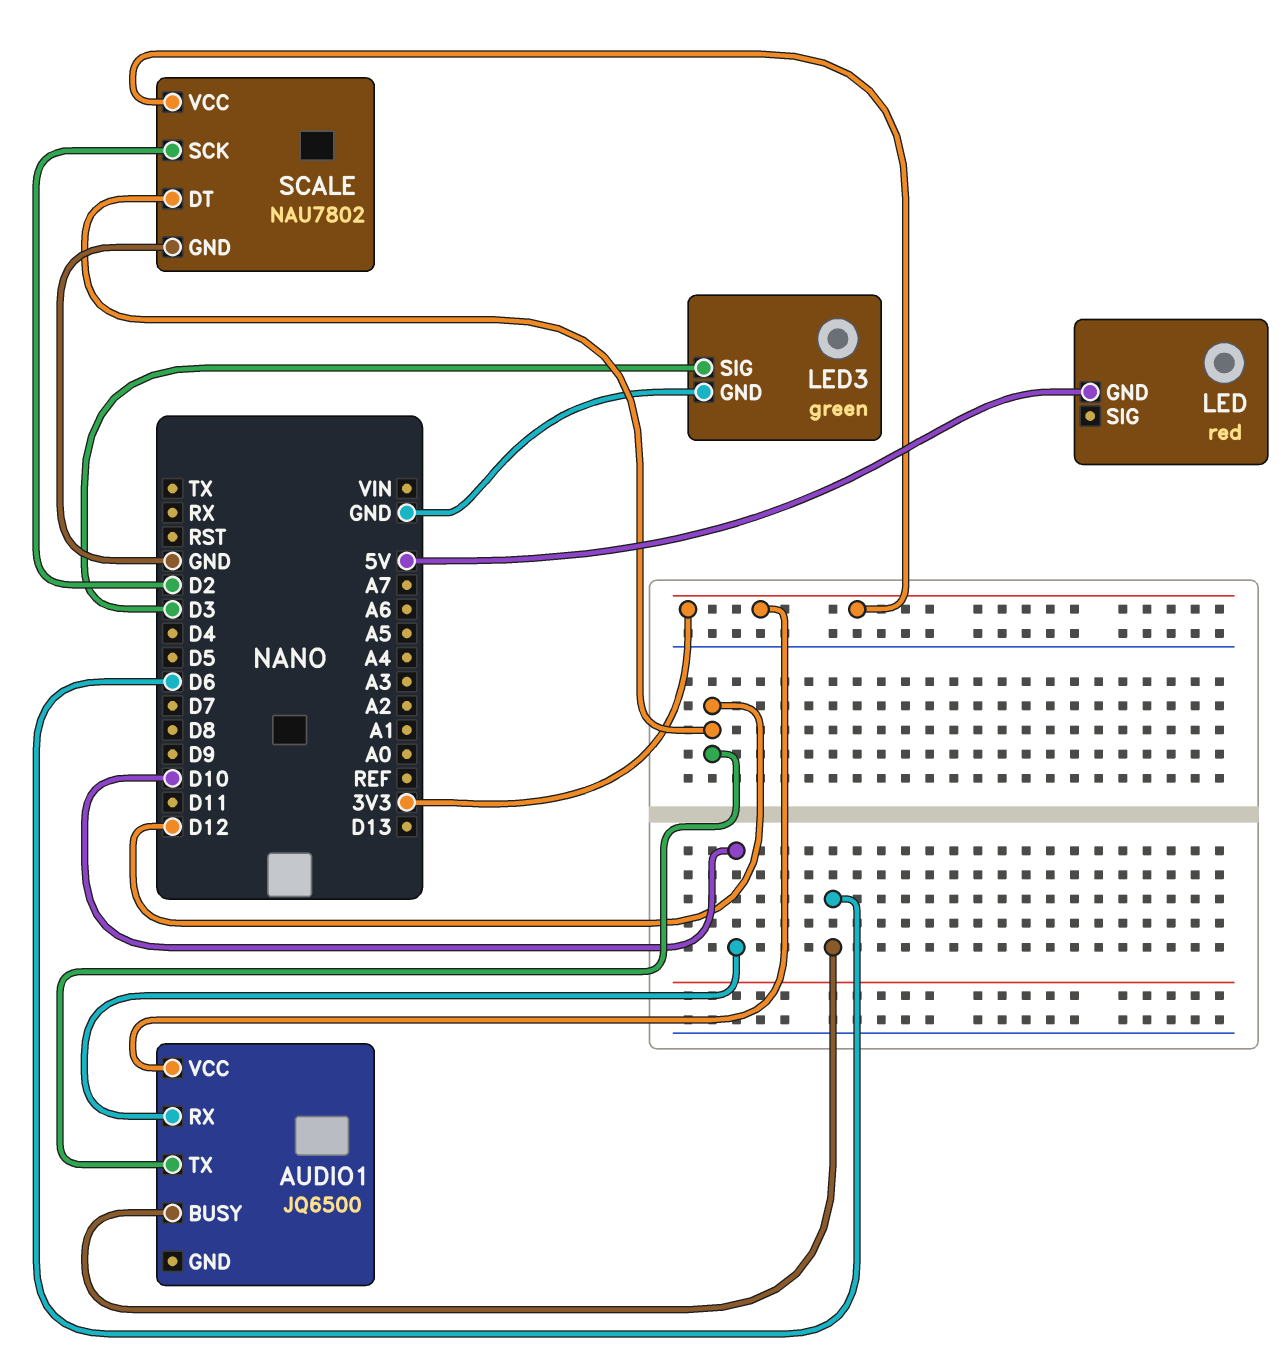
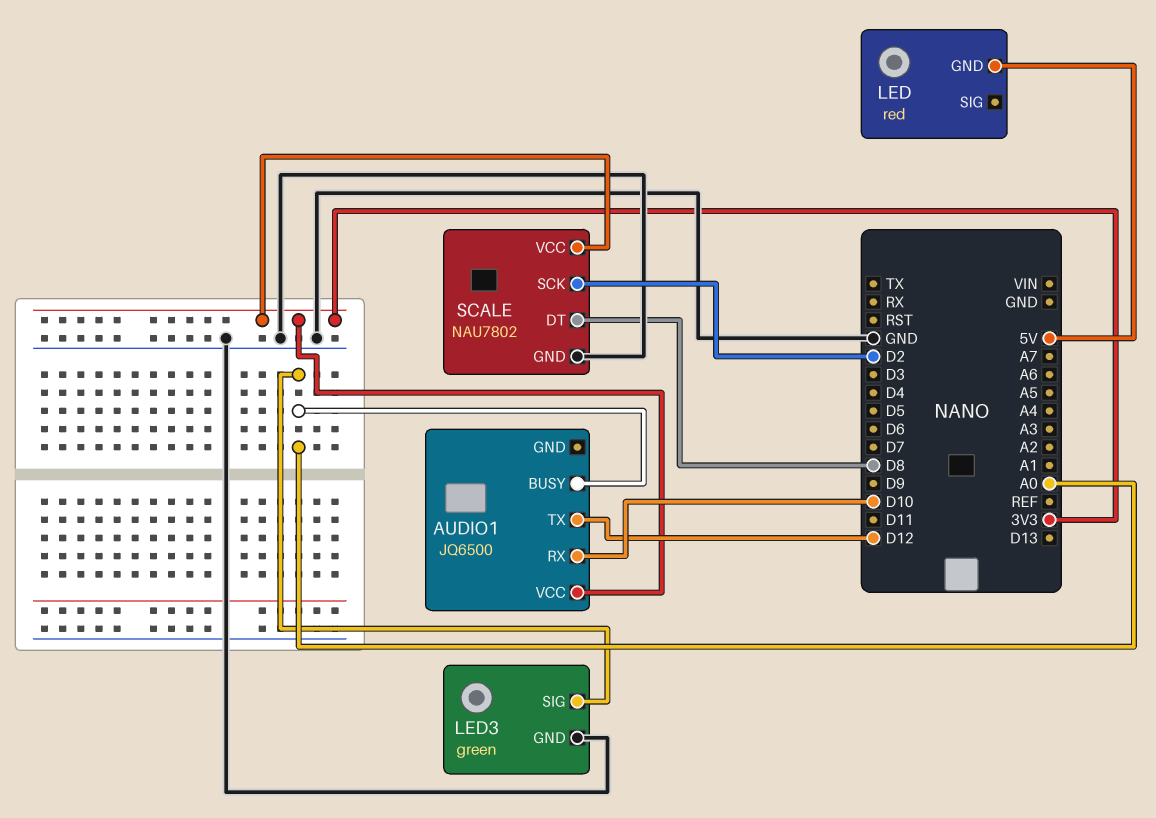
AUDIO1 pin BUSY: D6 -> A0
LED3 pin SIG: D3 -> A0
SCALE pin DT: D12 -> D8

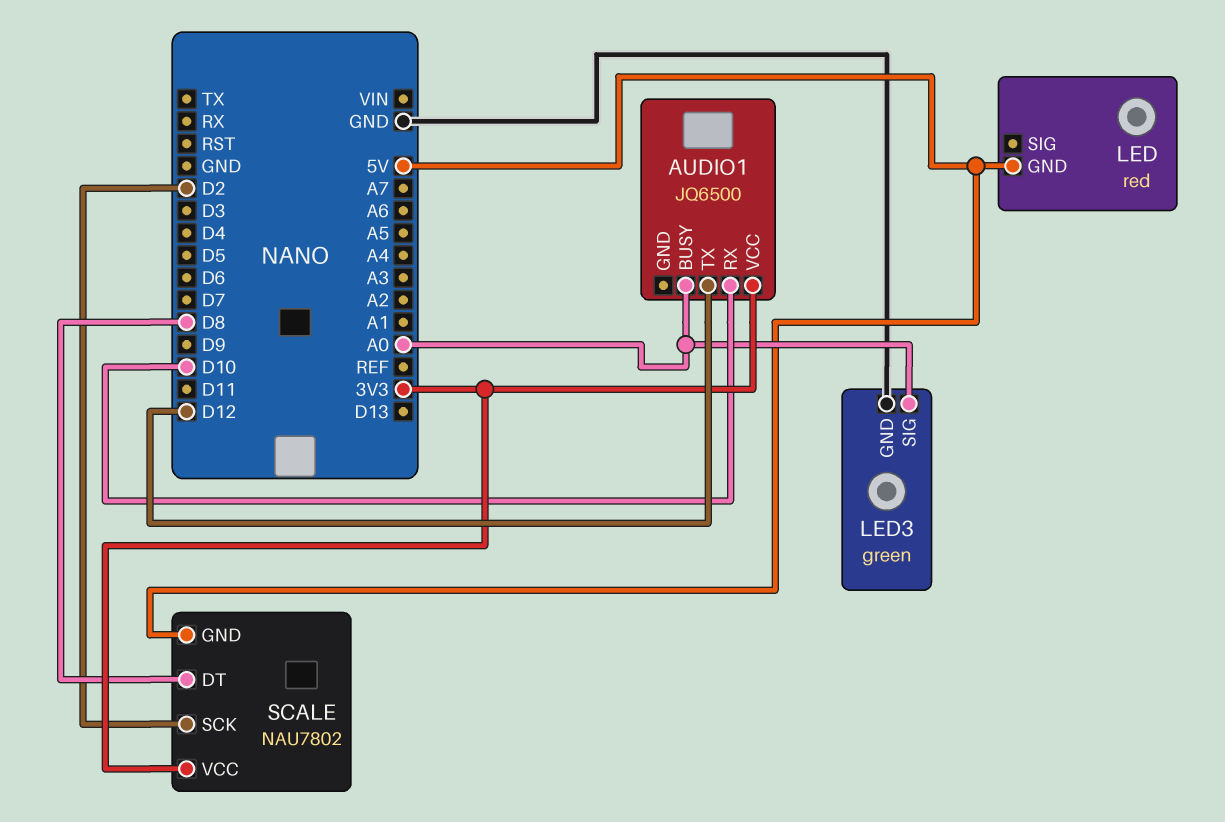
SCALE pin GND: GND -> 5V

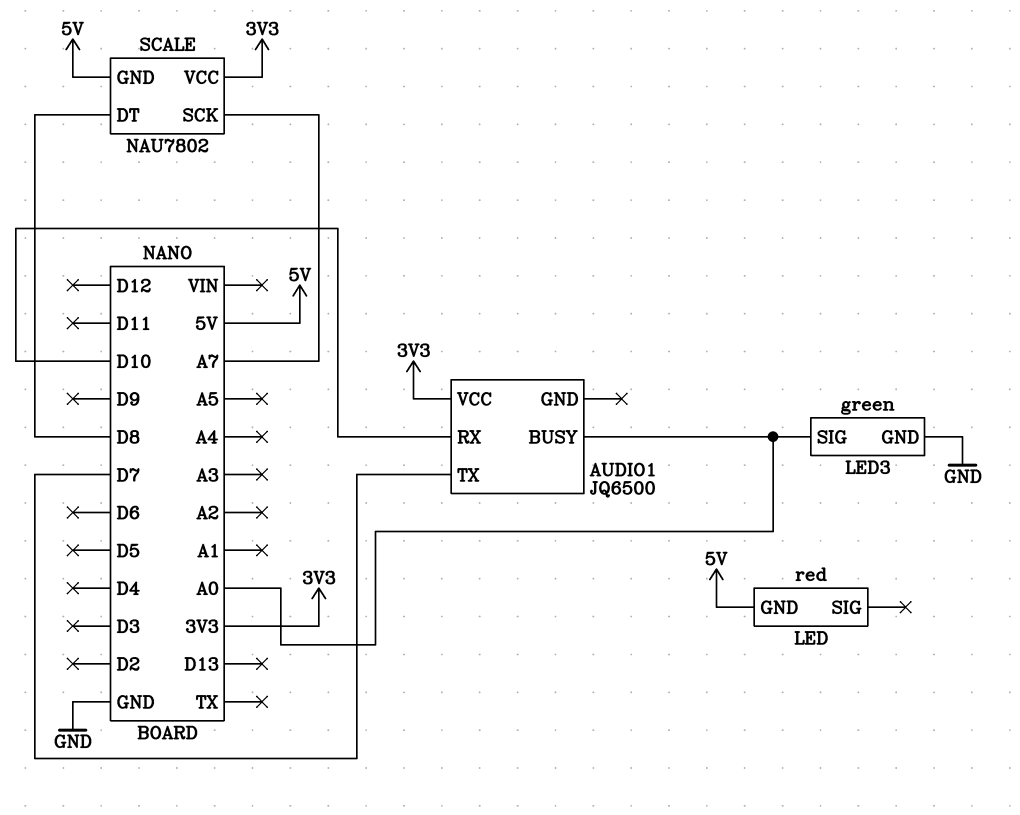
AUDIO1 pin TX: D12 -> D7
SCALE pin SCK: D2 -> A7

